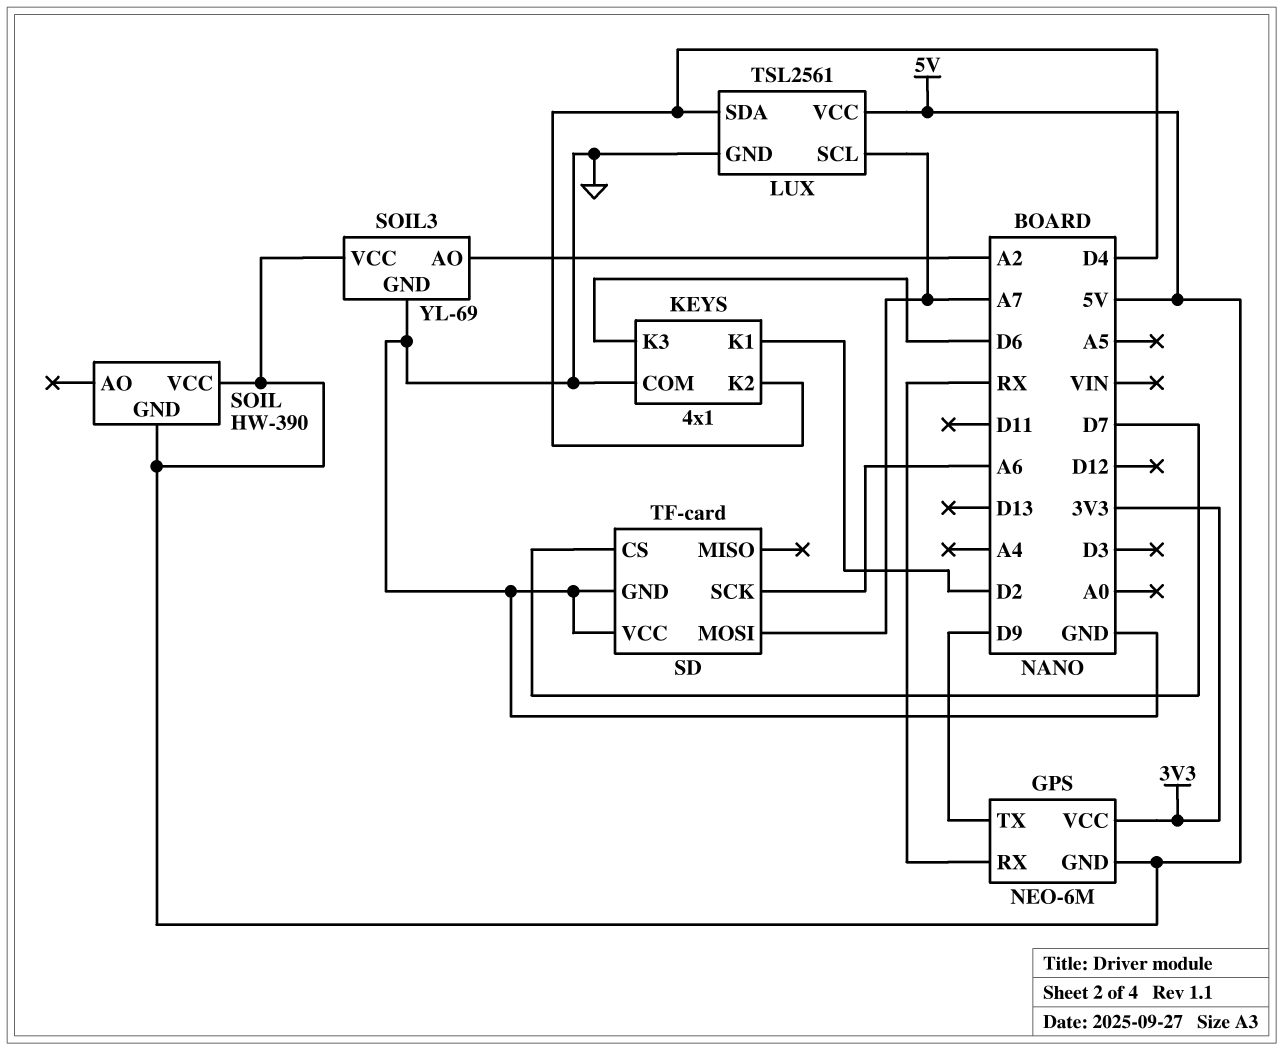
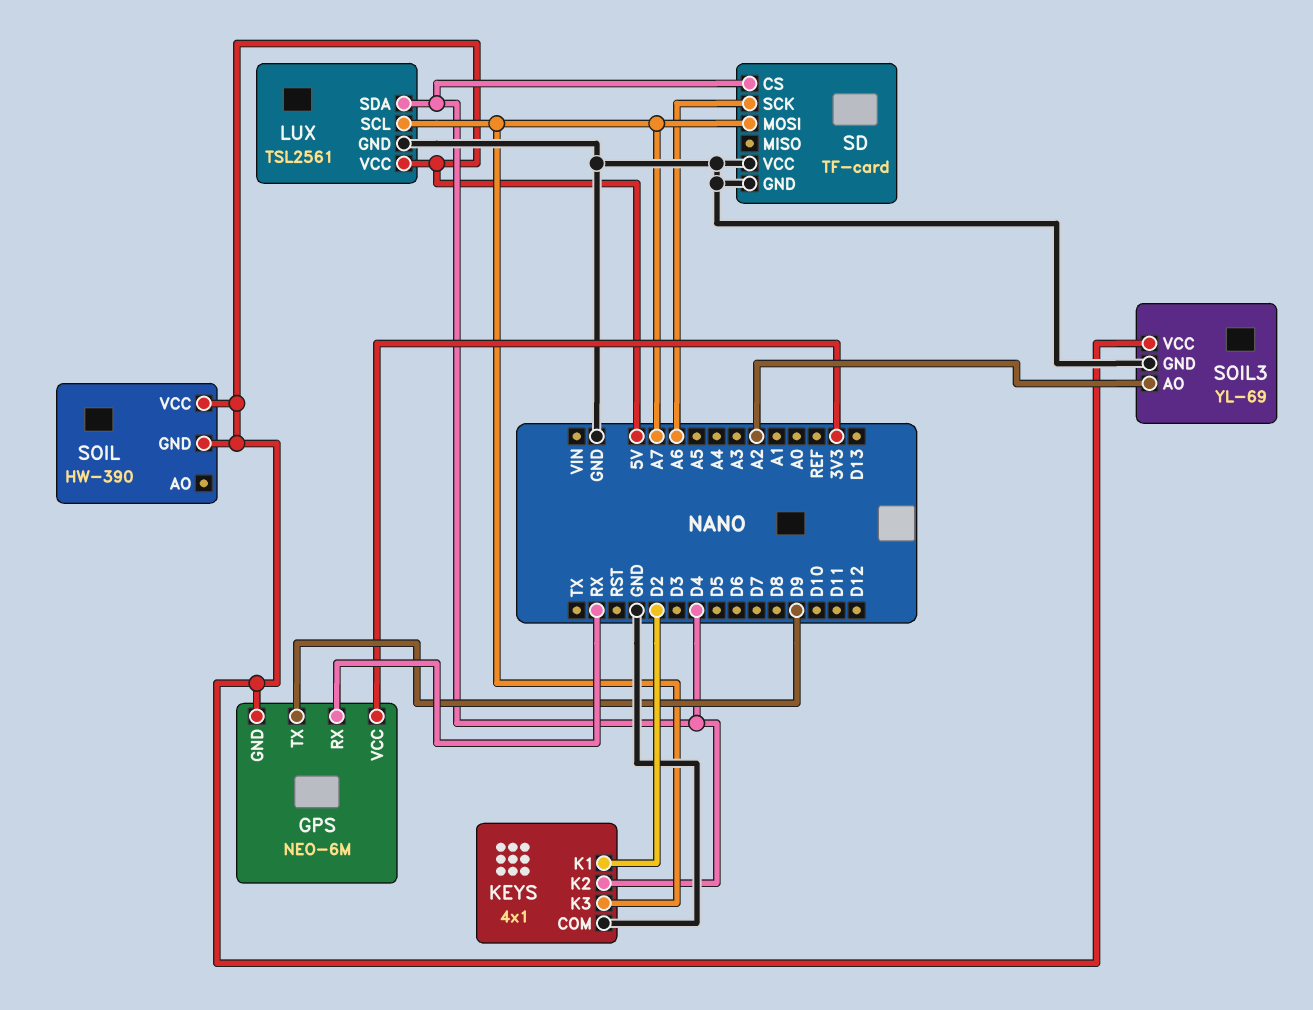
KEYS pin K3: D6 -> A7
SD pin CS: D7 -> D4

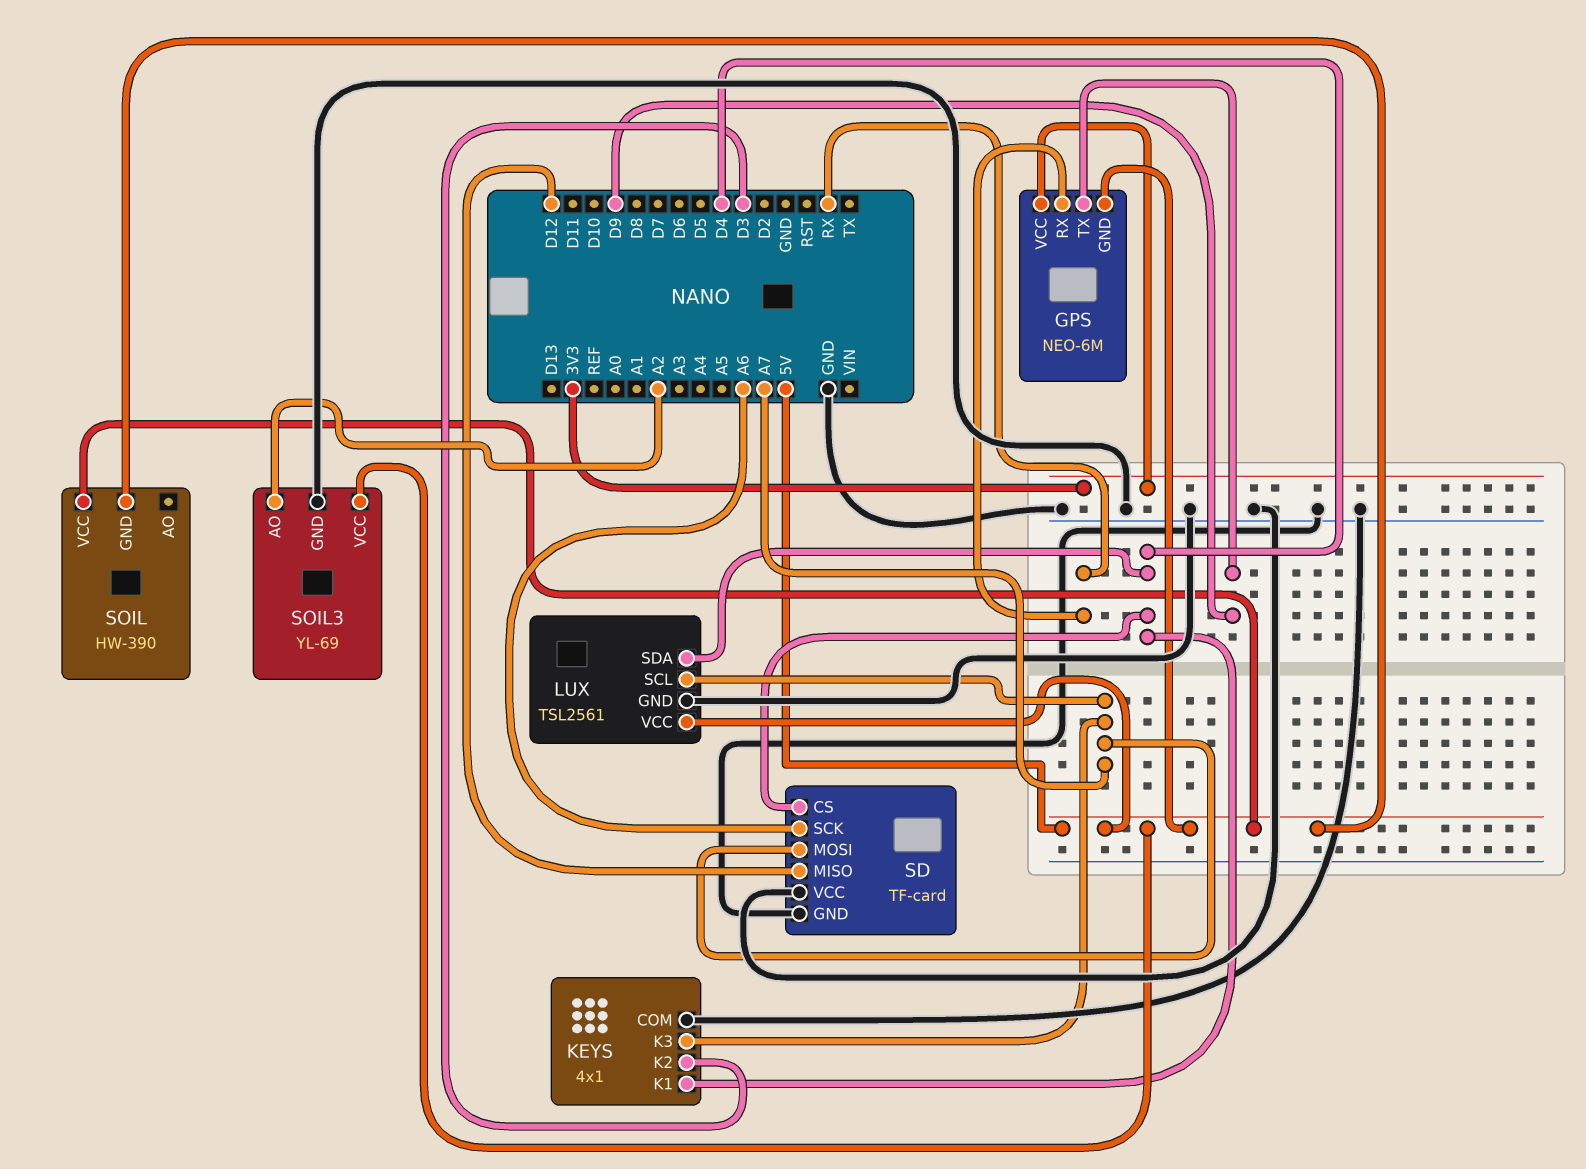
KEYS pin K1: D2 -> D4
KEYS pin K2: D4 -> D3
SD pin MISO: none -> D12

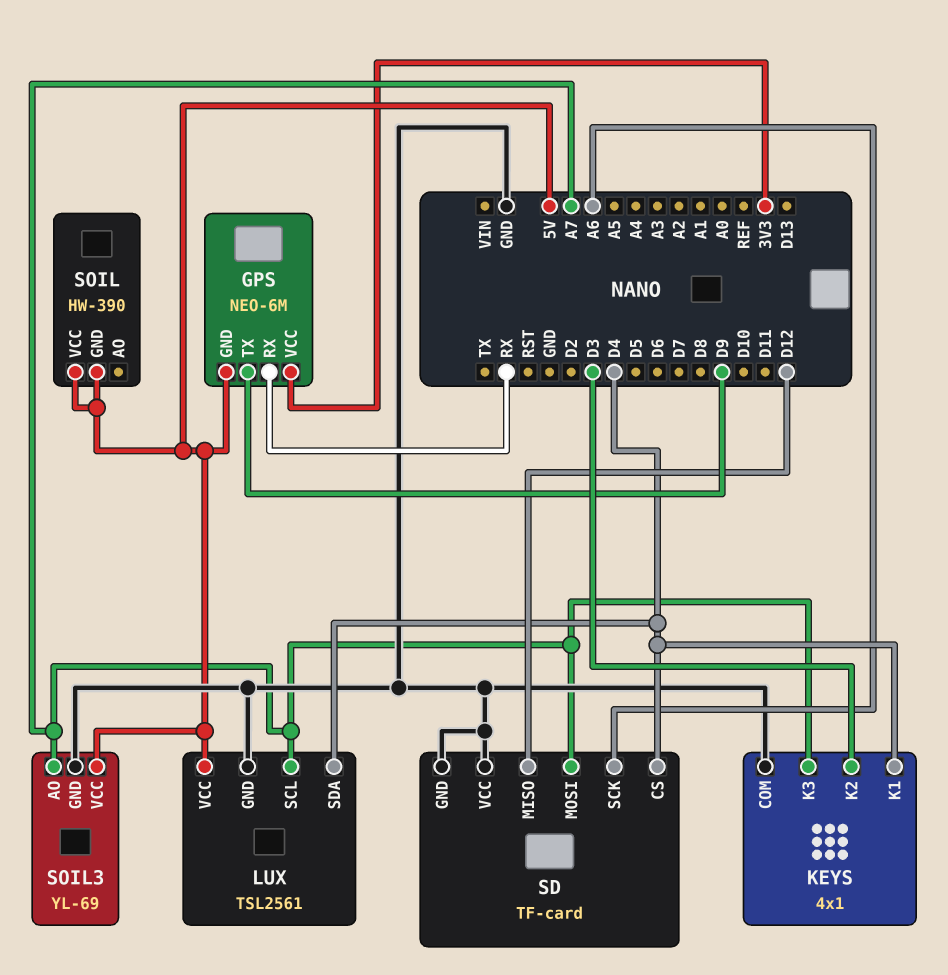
SOIL3 pin AO: A2 -> A7

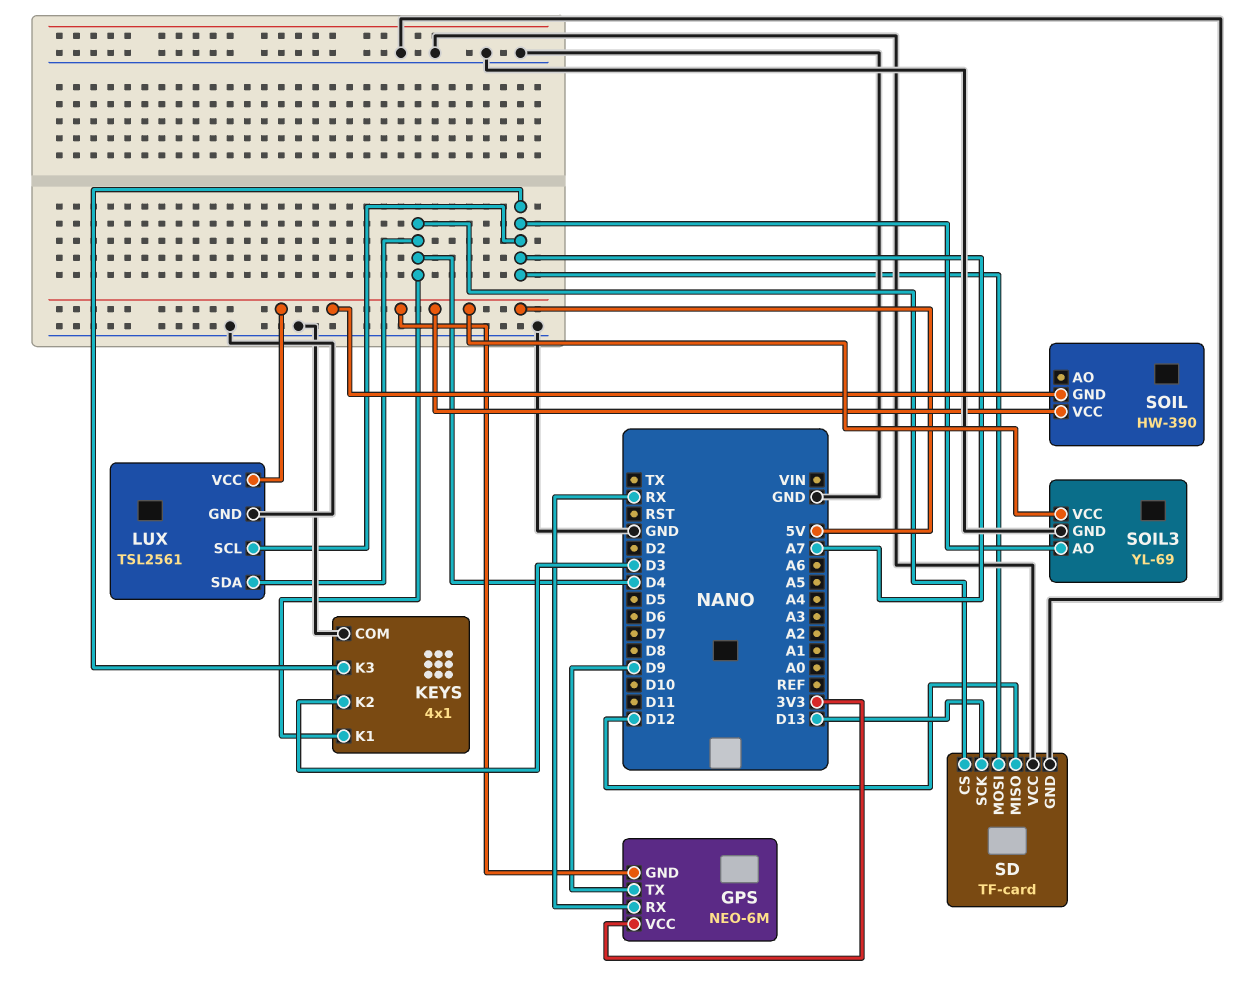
SD pin SCK: A6 -> D13

